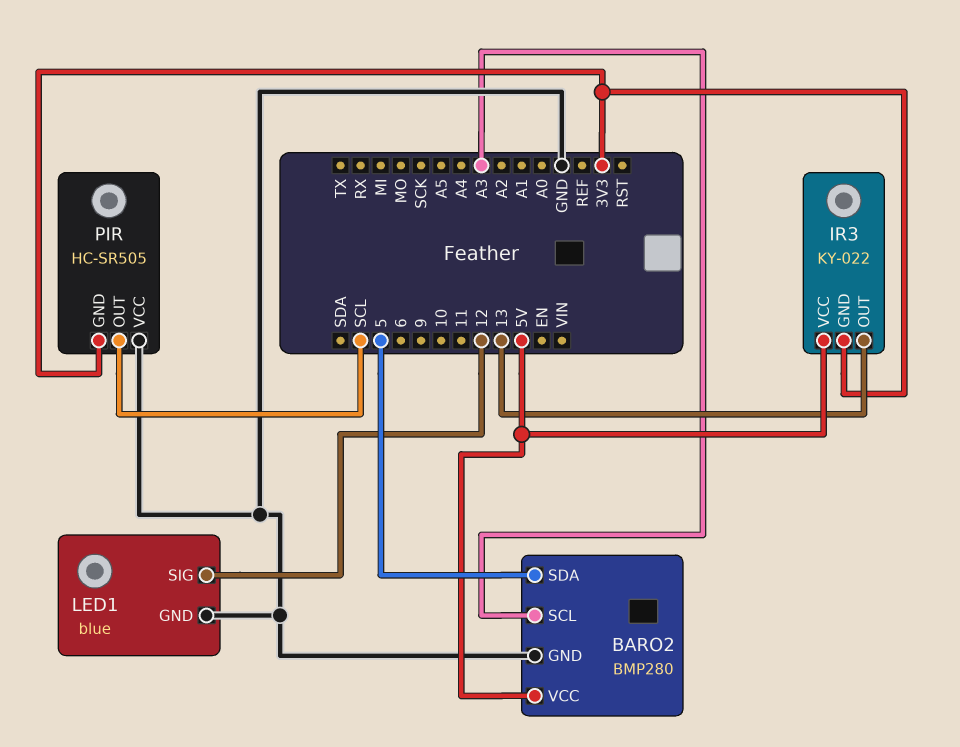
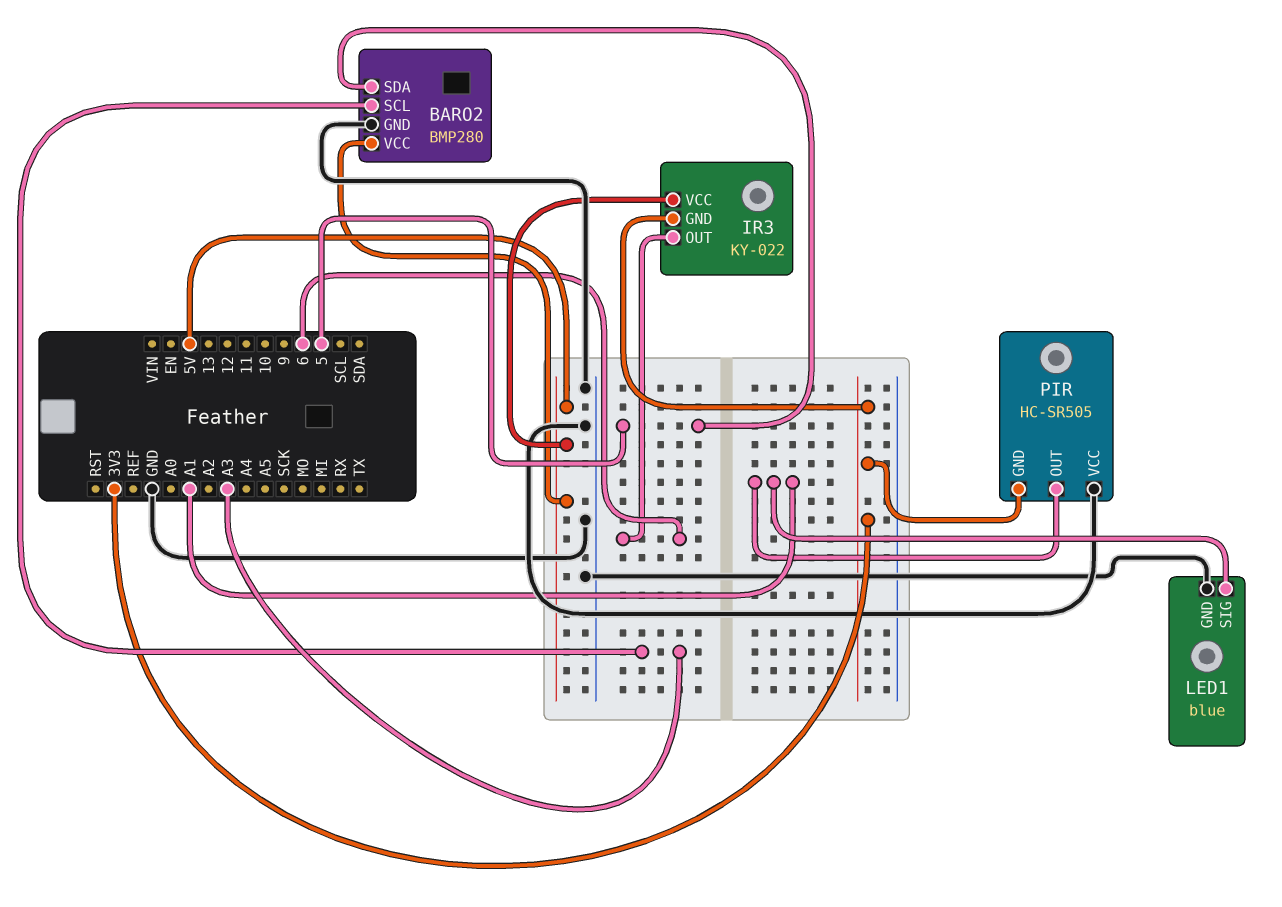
IR3 pin OUT: 13 -> 6
LED1 pin SIG: 12 -> A1
PIR pin OUT: SCL -> A1

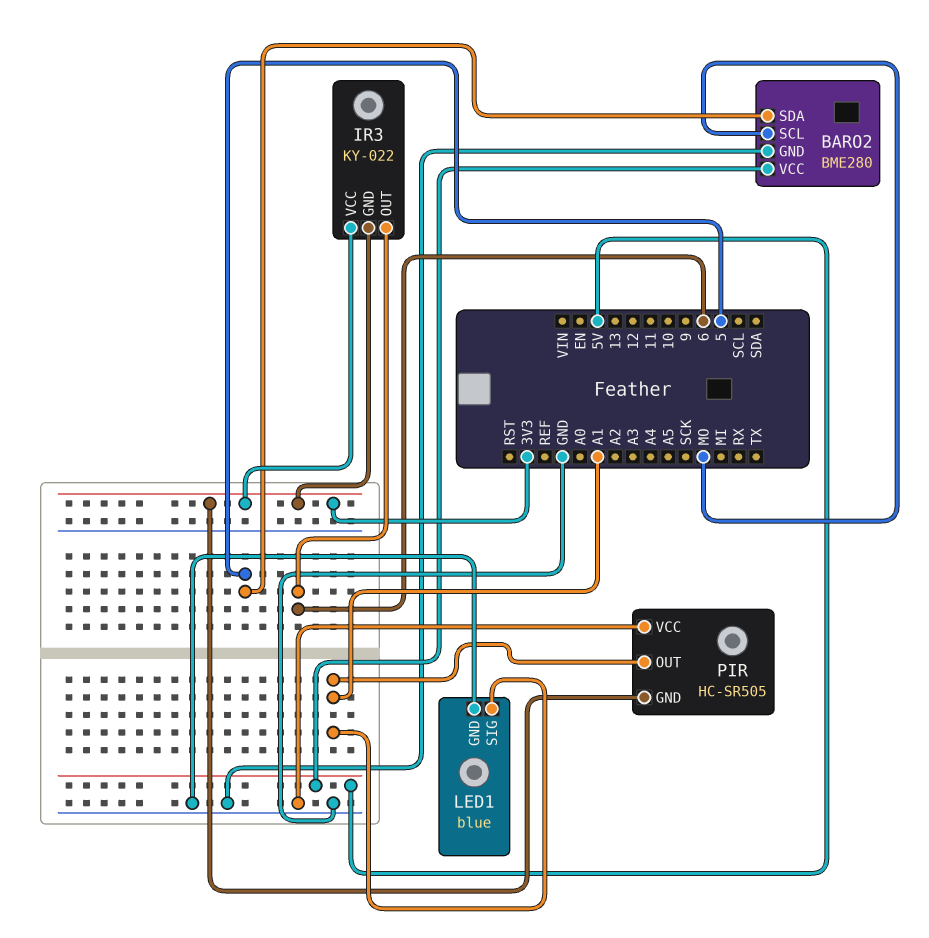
BARO2: BMP280 -> BME280
BARO2 pin SCL: A3 -> MO
IR3 pin VCC: 5V -> 3V3

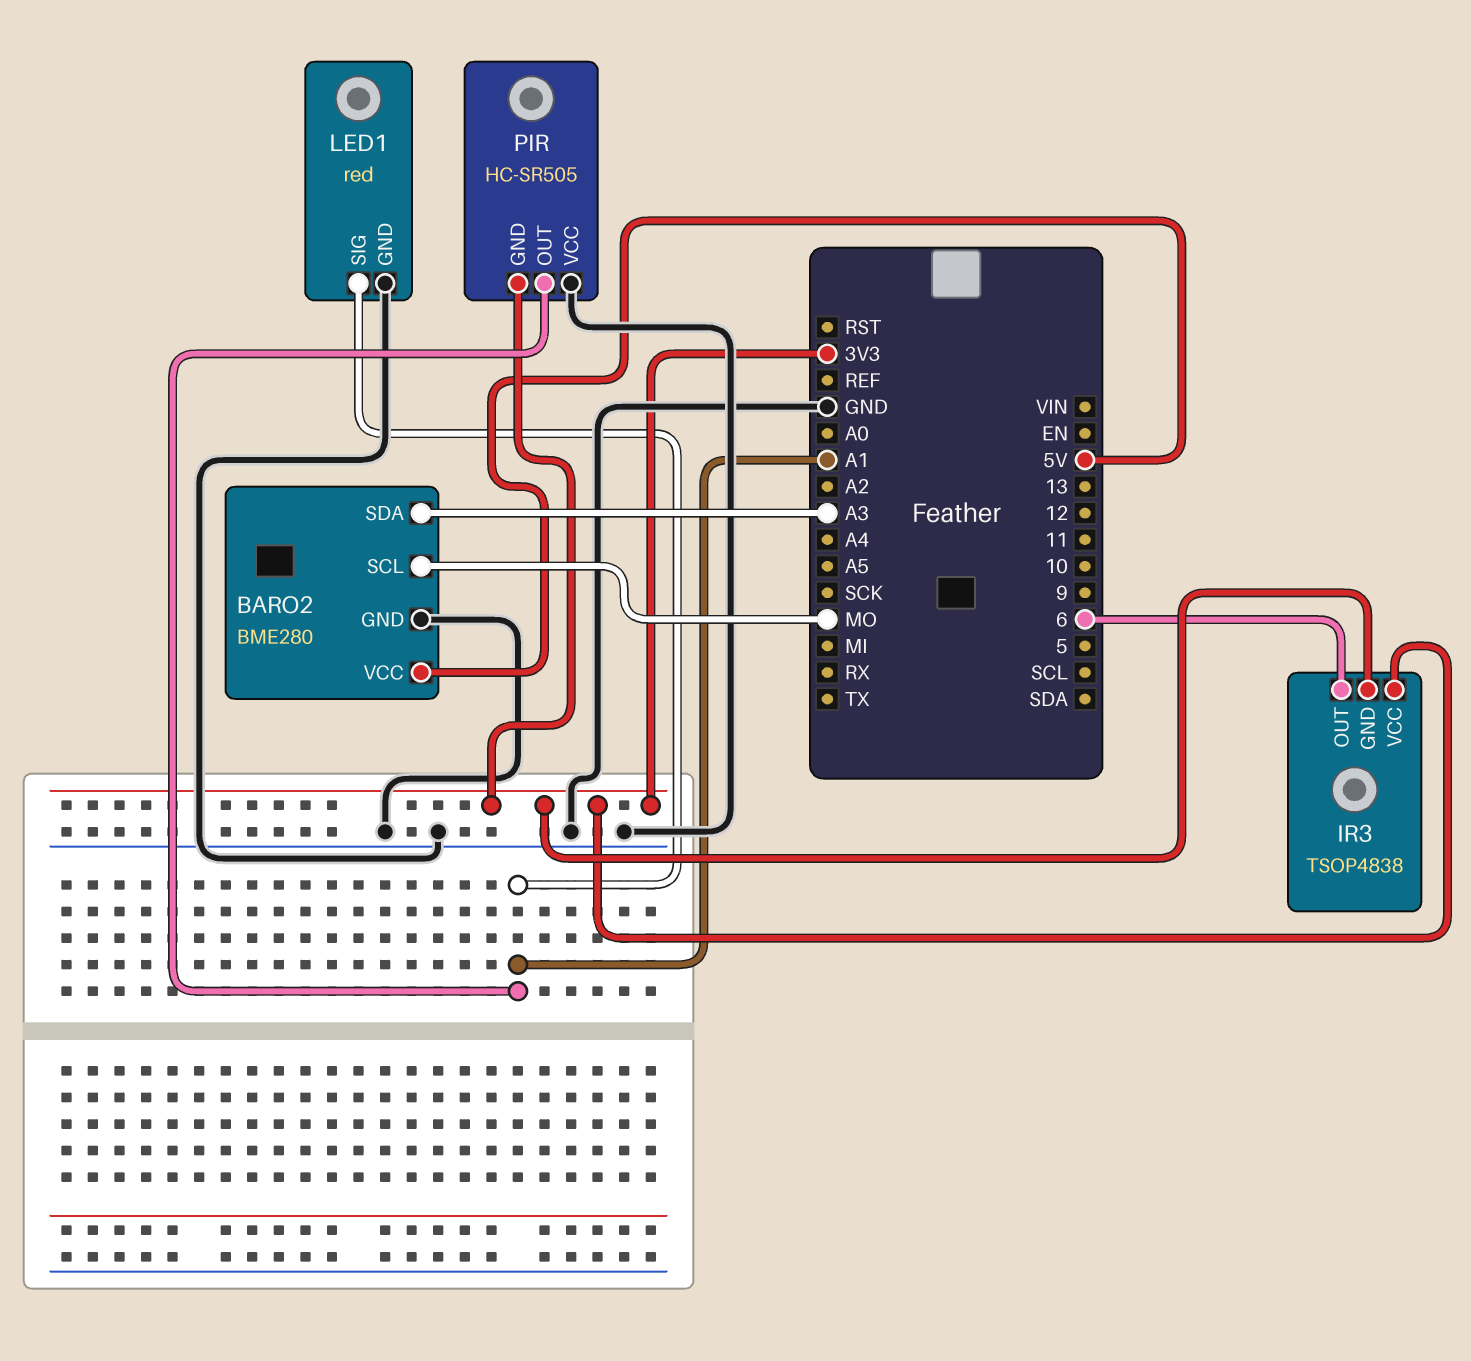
BARO2 pin SDA: 5 -> A3
IR3: KY-022 -> TSOP4838
LED1: blue -> red

